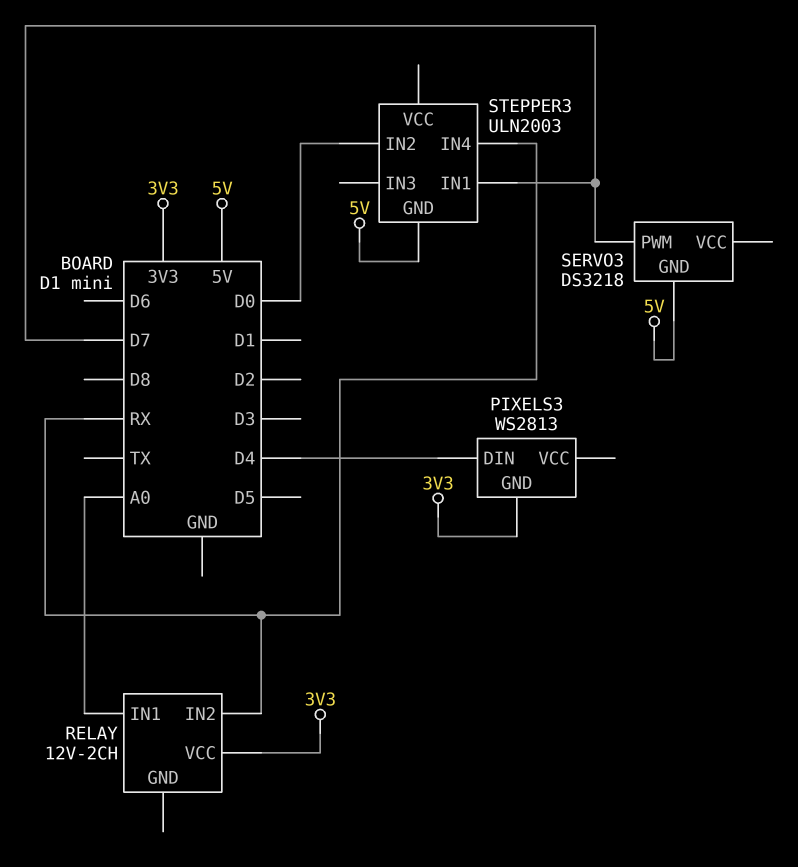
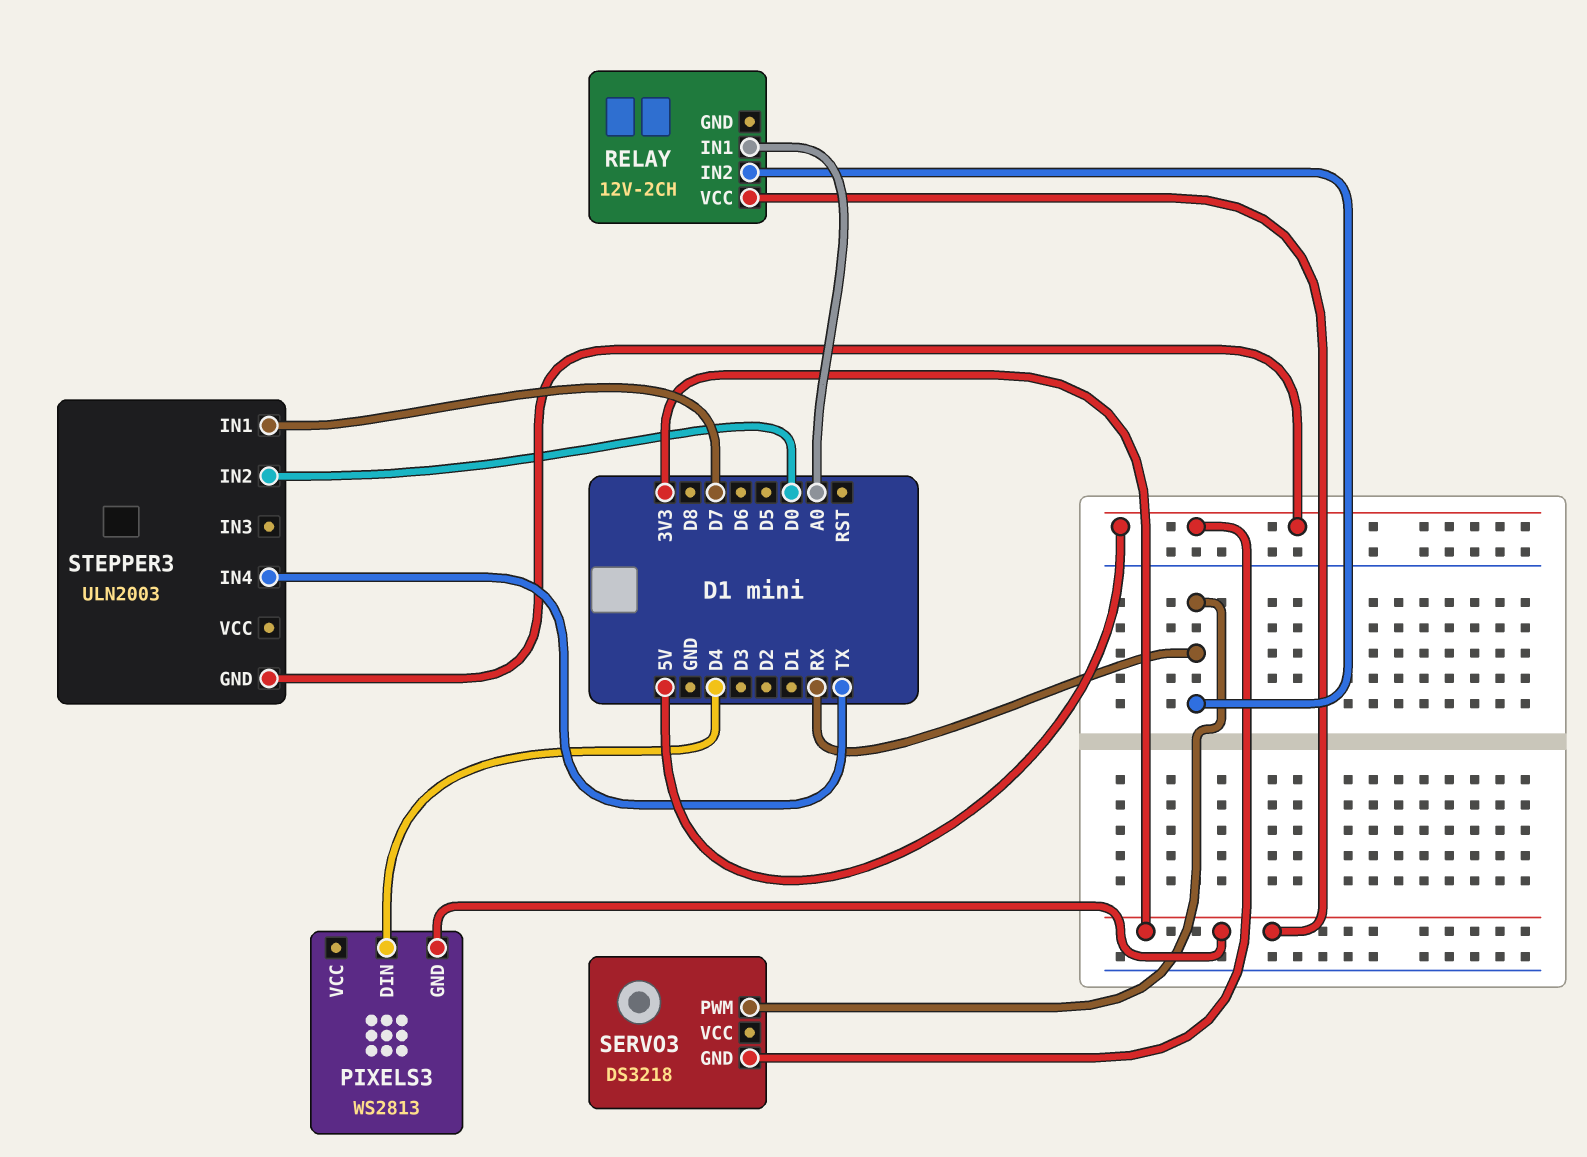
SERVO3 pin PWM: D7 -> RX
STEPPER3 pin IN4: RX -> TX

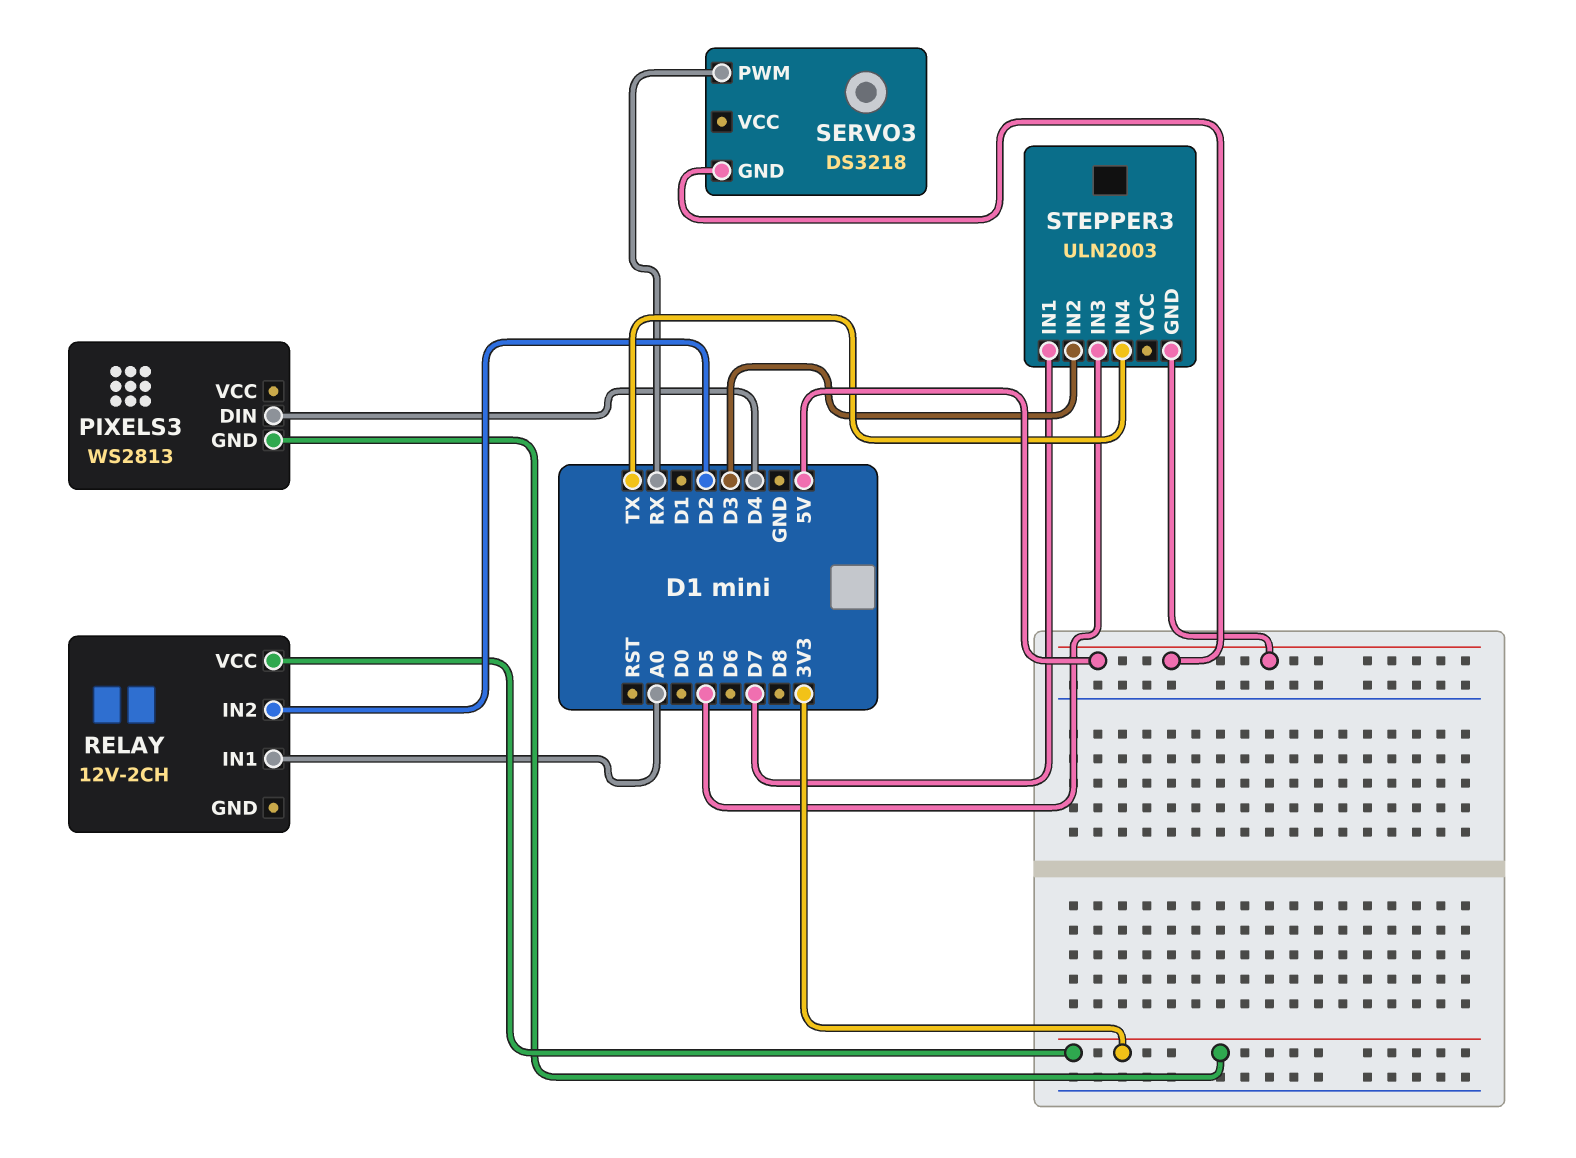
RELAY pin IN2: RX -> D2
STEPPER3 pin IN2: D0 -> D3
STEPPER3 pin IN3: none -> D5

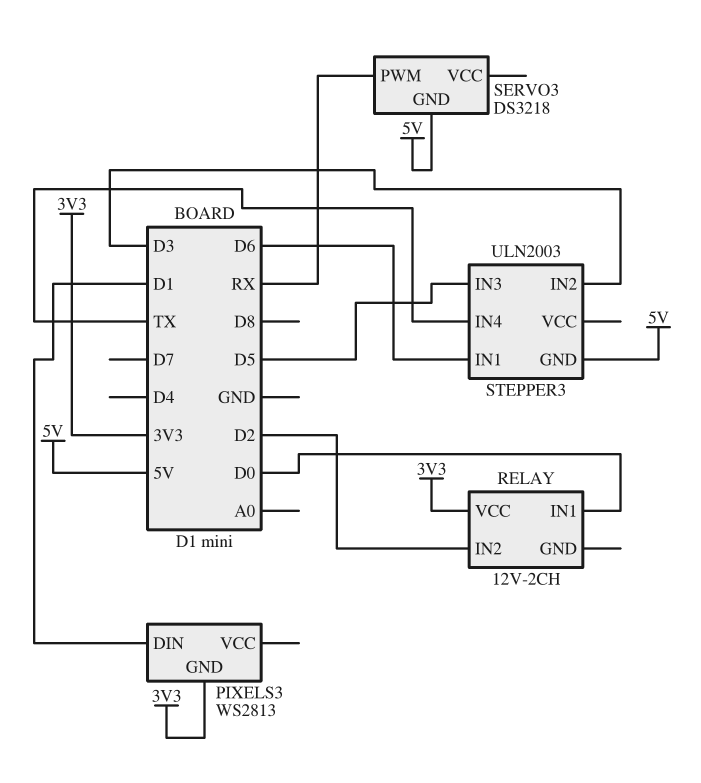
PIXELS3 pin DIN: D4 -> D1
RELAY pin IN1: A0 -> D0
STEPPER3 pin IN1: D7 -> D6

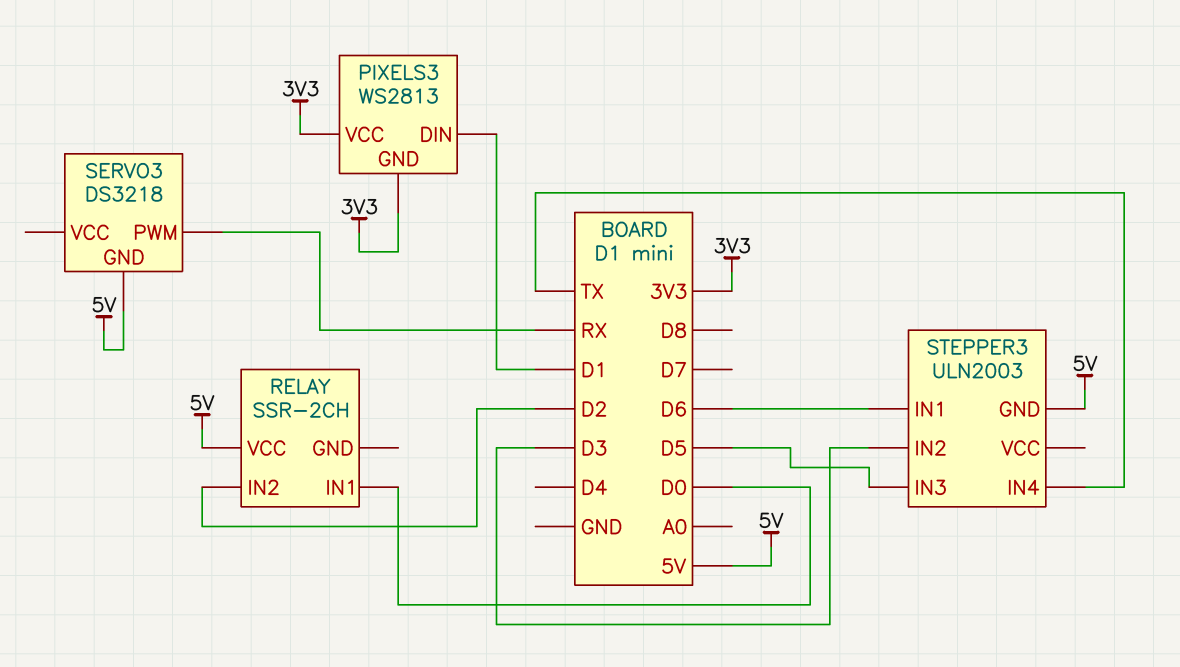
PIXELS3 pin VCC: none -> 3V3
RELAY: 12V-2CH -> SSR-2CH
RELAY pin VCC: 3V3 -> 5V

